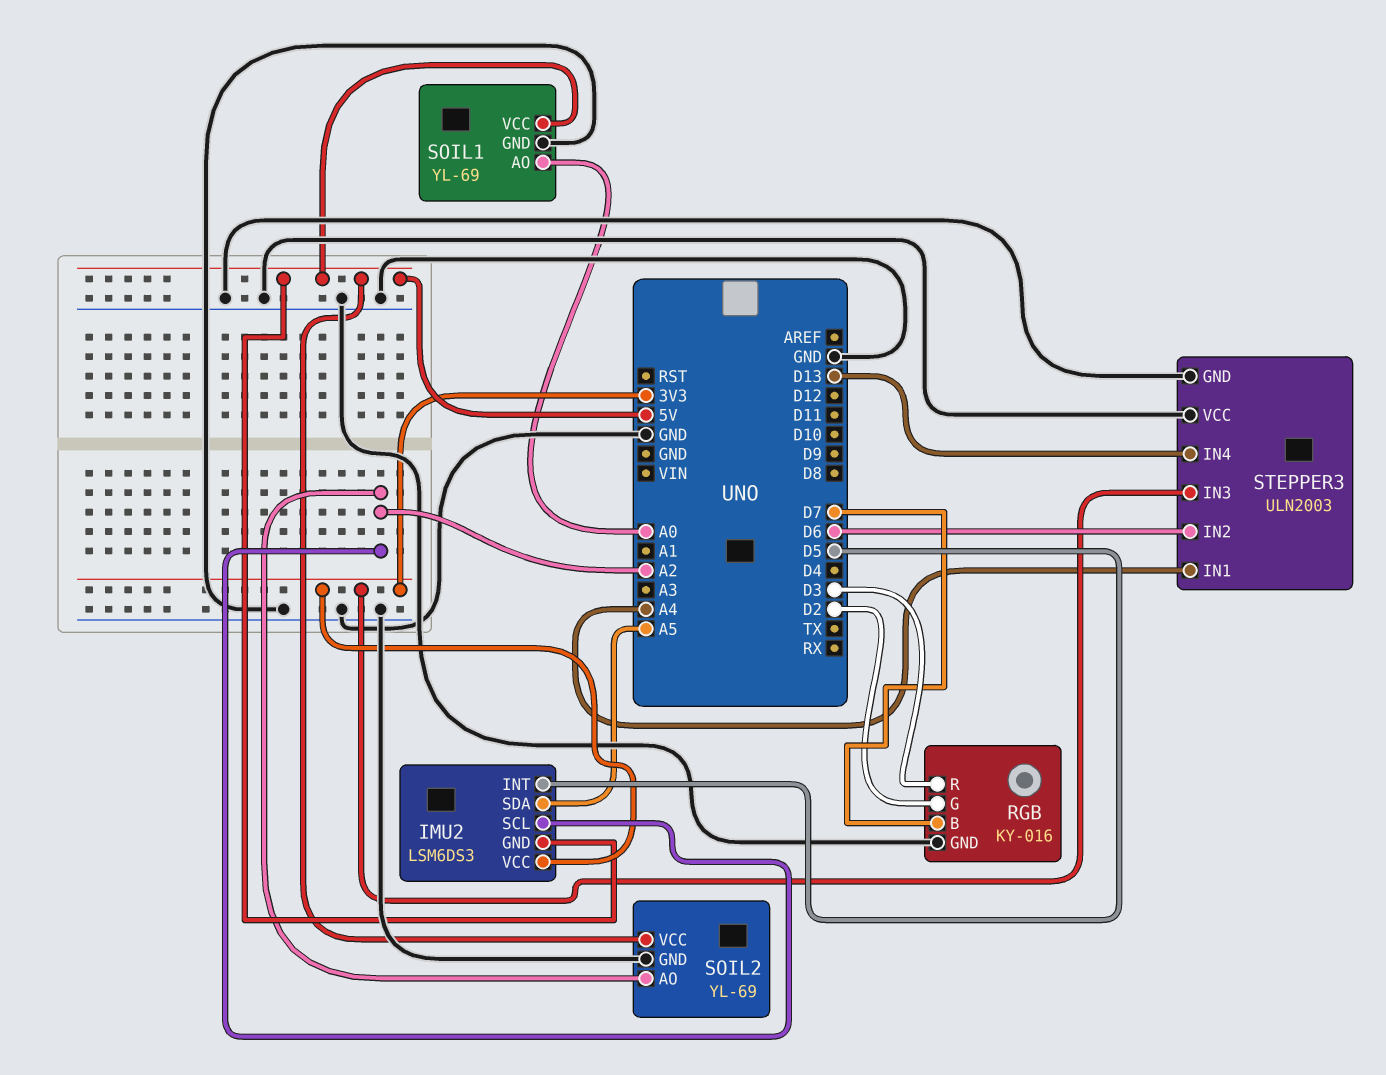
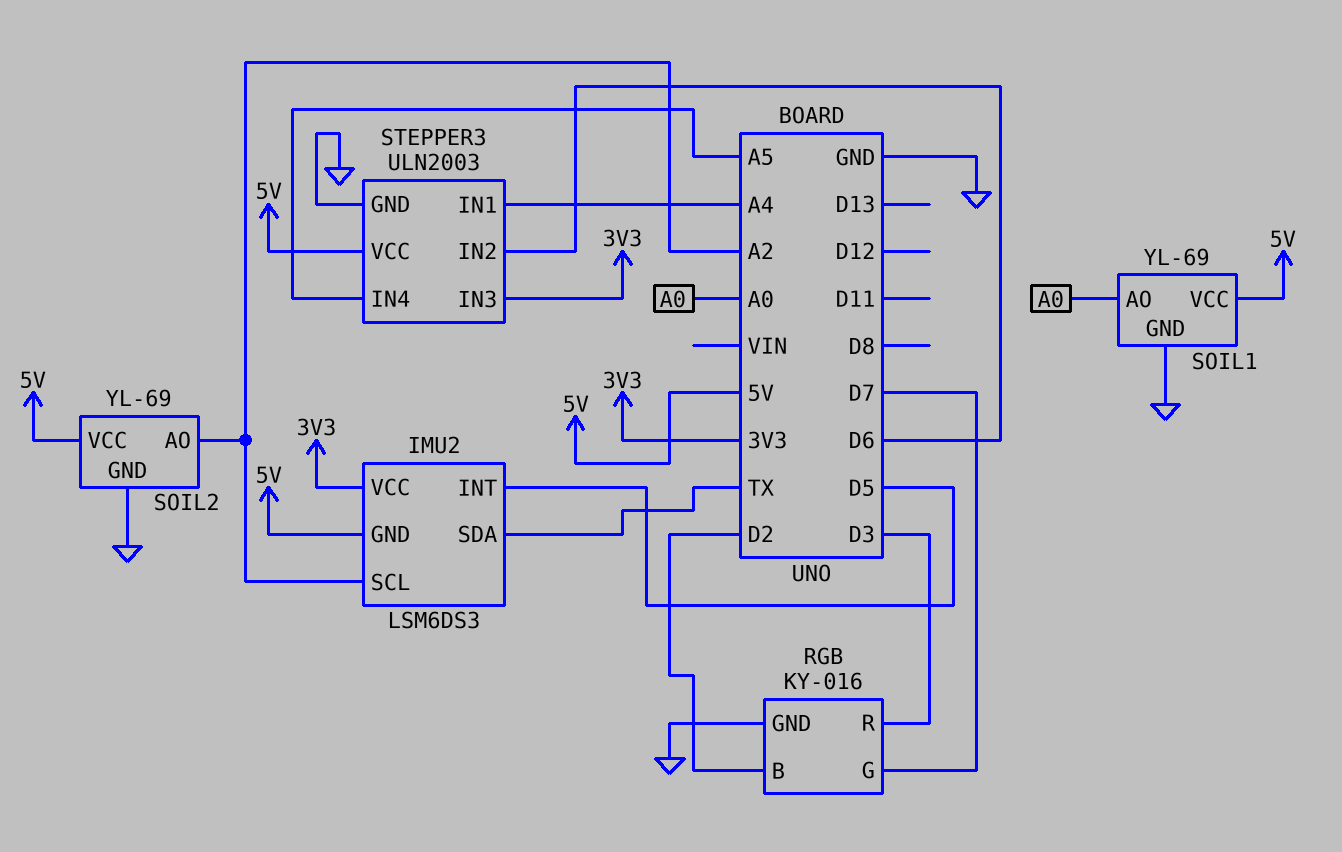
IMU2 pin SDA: A5 -> TX
RGB pin B: D7 -> D2
RGB pin G: D2 -> D7
STEPPER3 pin IN4: D13 -> A5
STEPPER3 pin VCC: GND -> 5V

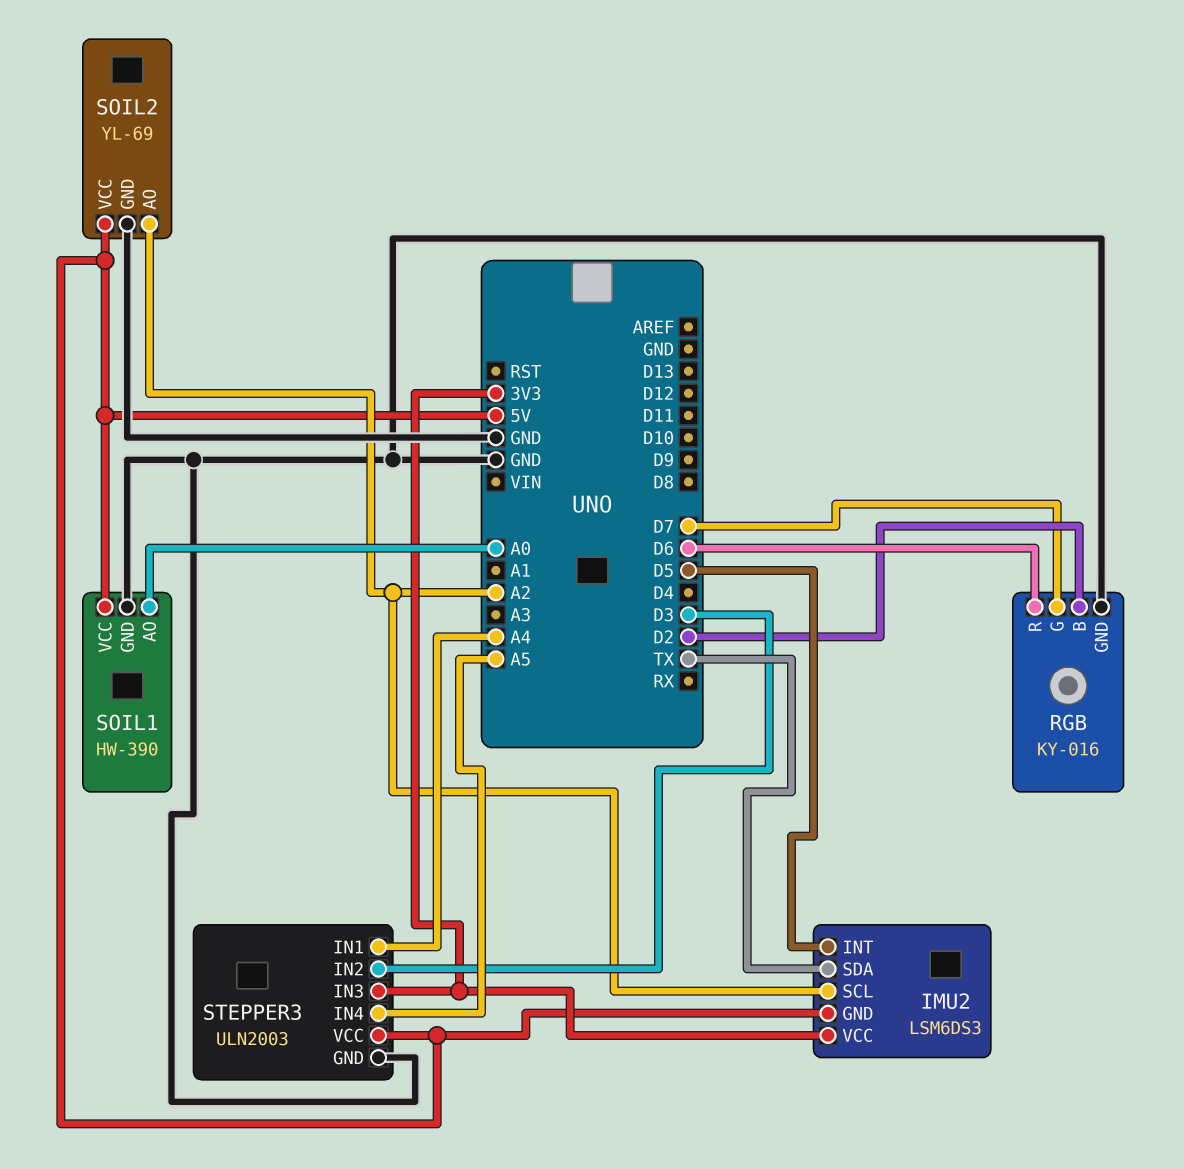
RGB pin R: D3 -> D6
SOIL1: YL-69 -> HW-390
STEPPER3 pin IN2: D6 -> D3

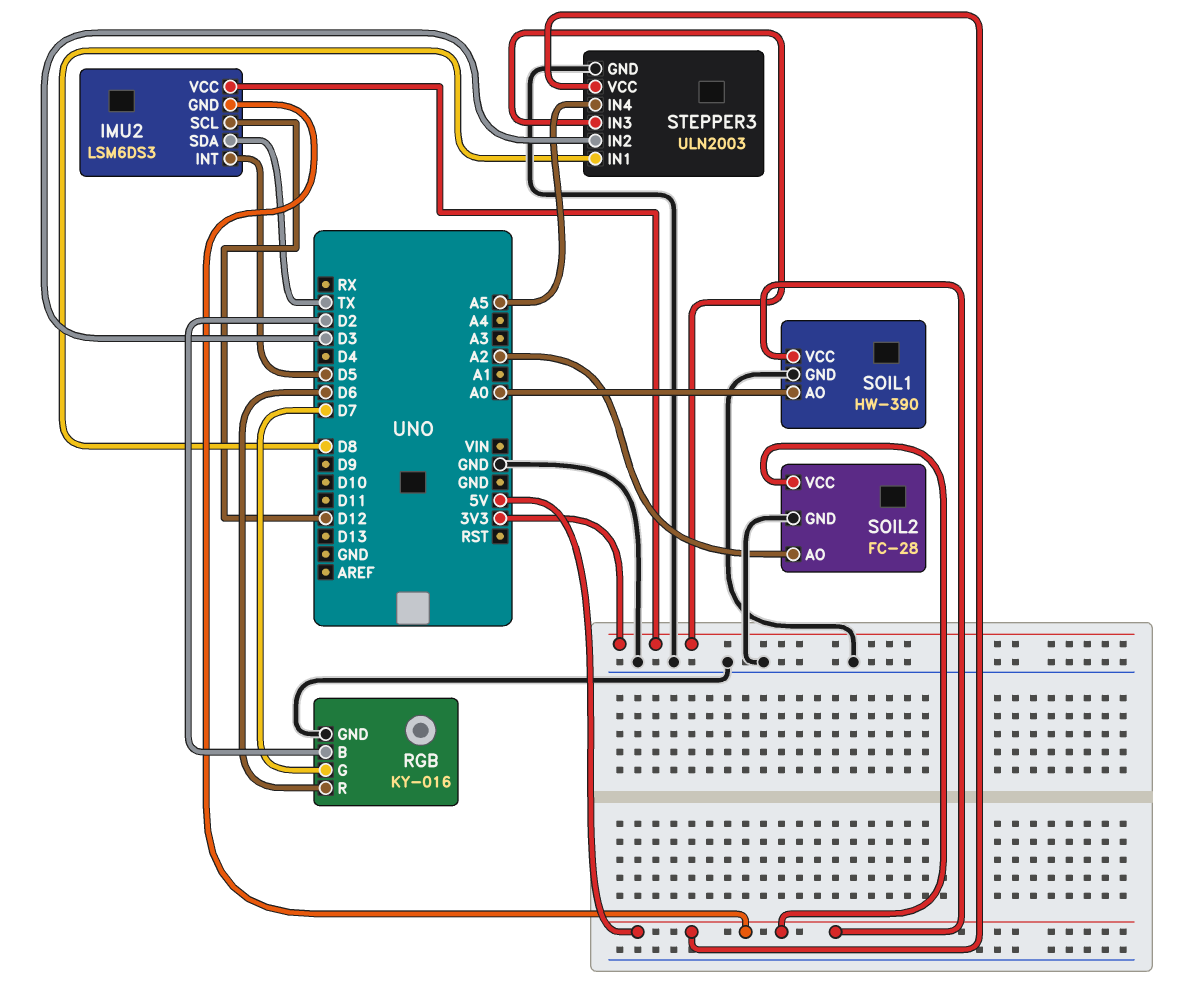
IMU2 pin SCL: A2 -> D12
SOIL2: YL-69 -> FC-28
STEPPER3 pin IN1: A4 -> D8

